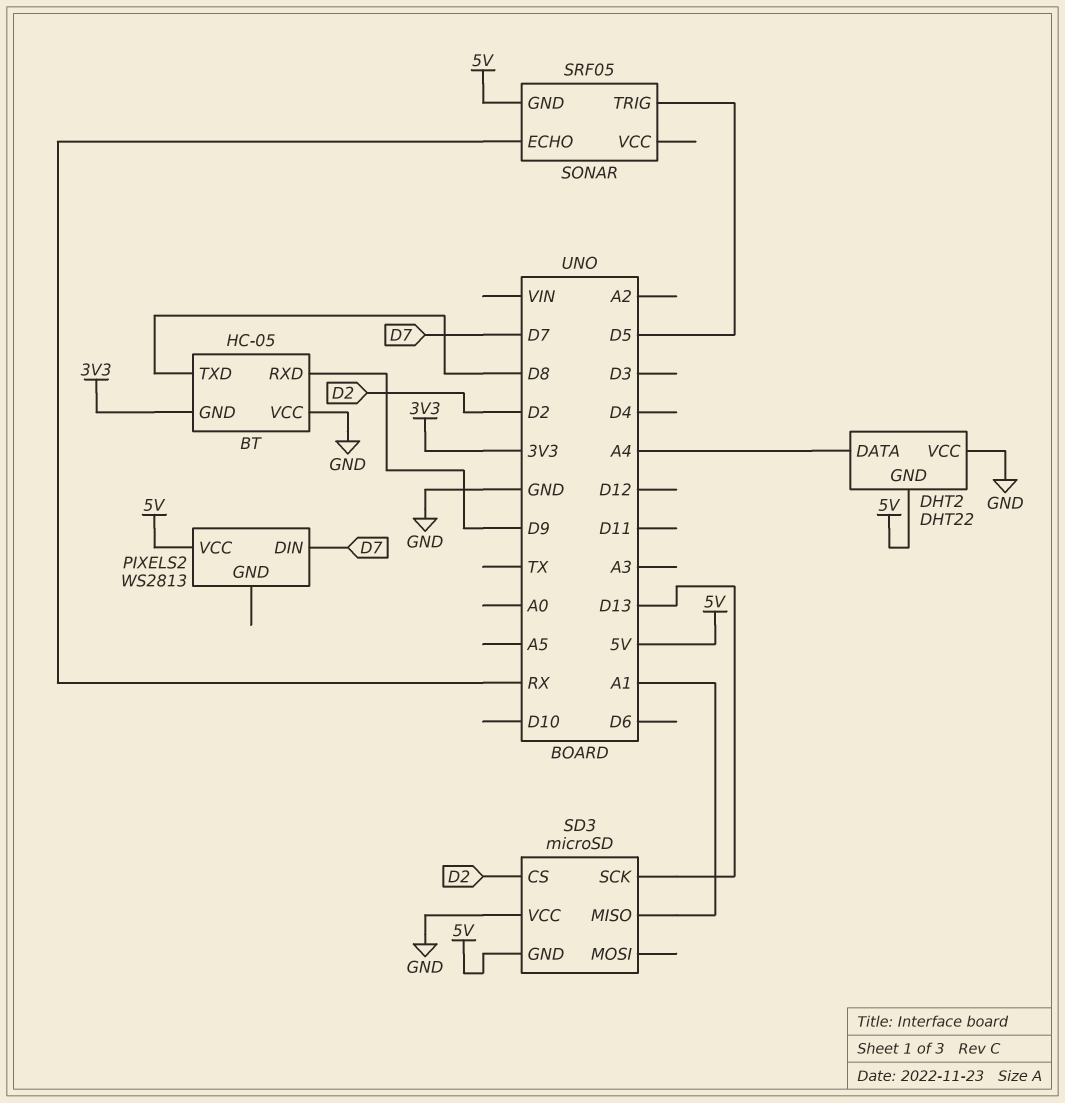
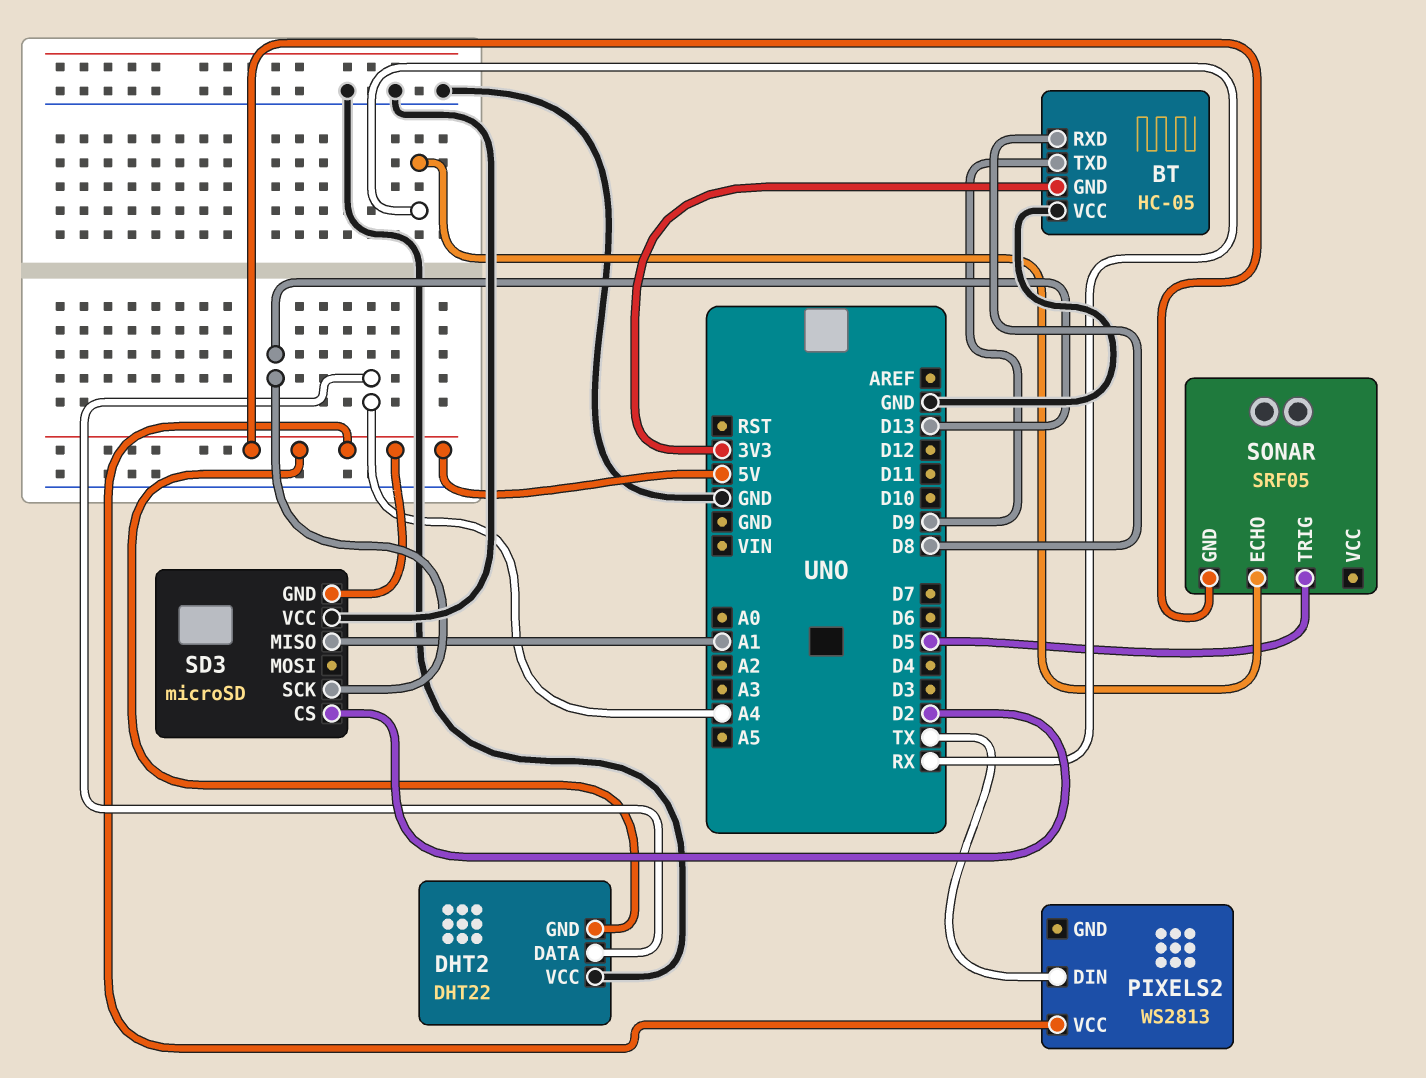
BT pin RXD: D9 -> D8
BT pin TXD: D8 -> D9
PIXELS2 pin DIN: D7 -> TX

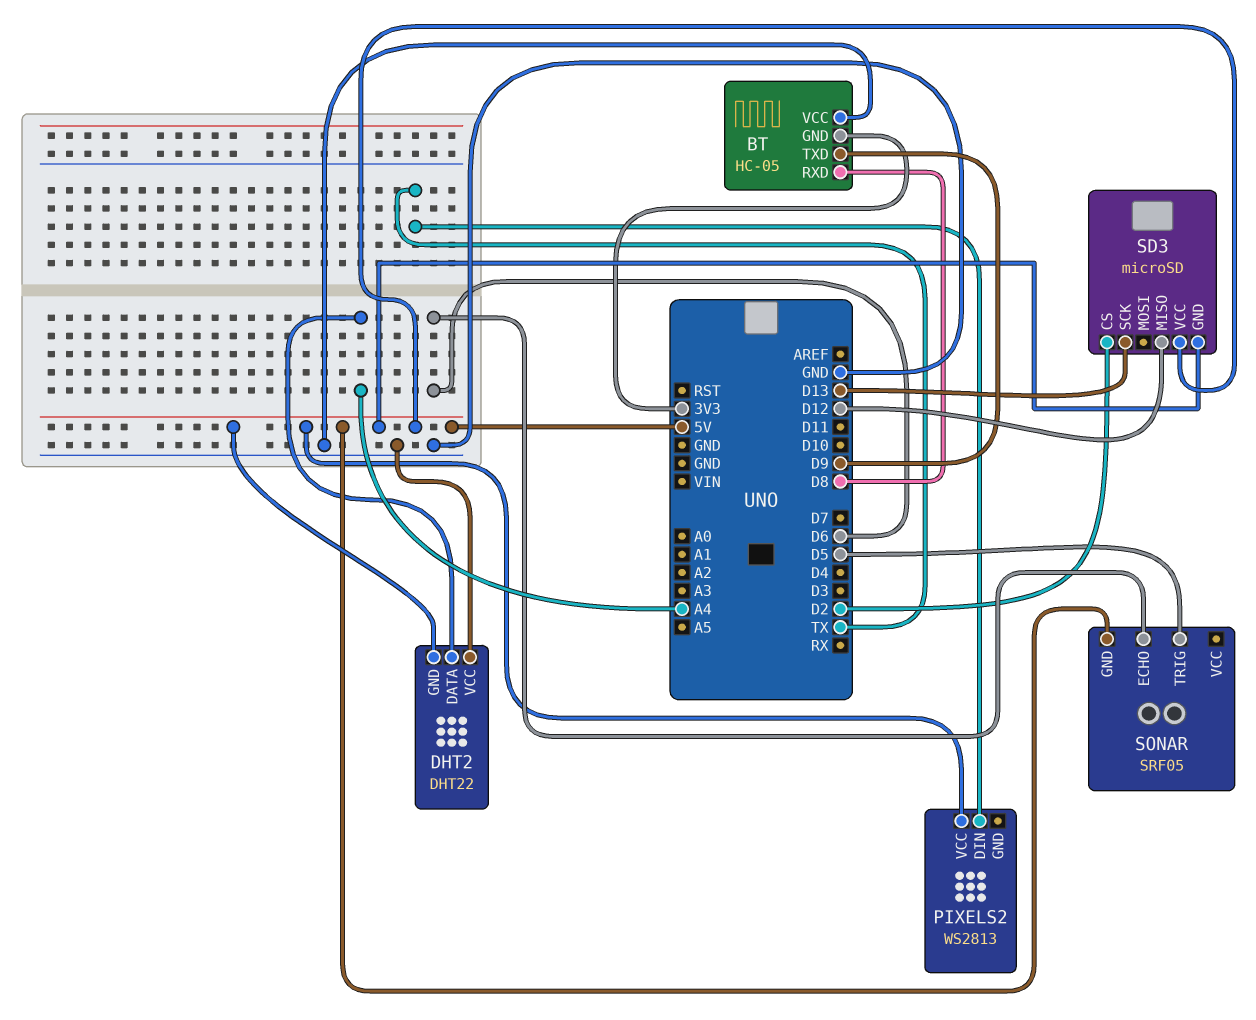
SD3 pin MISO: A1 -> D12
SD3 pin VCC: GND -> 5V
SONAR pin ECHO: RX -> D6

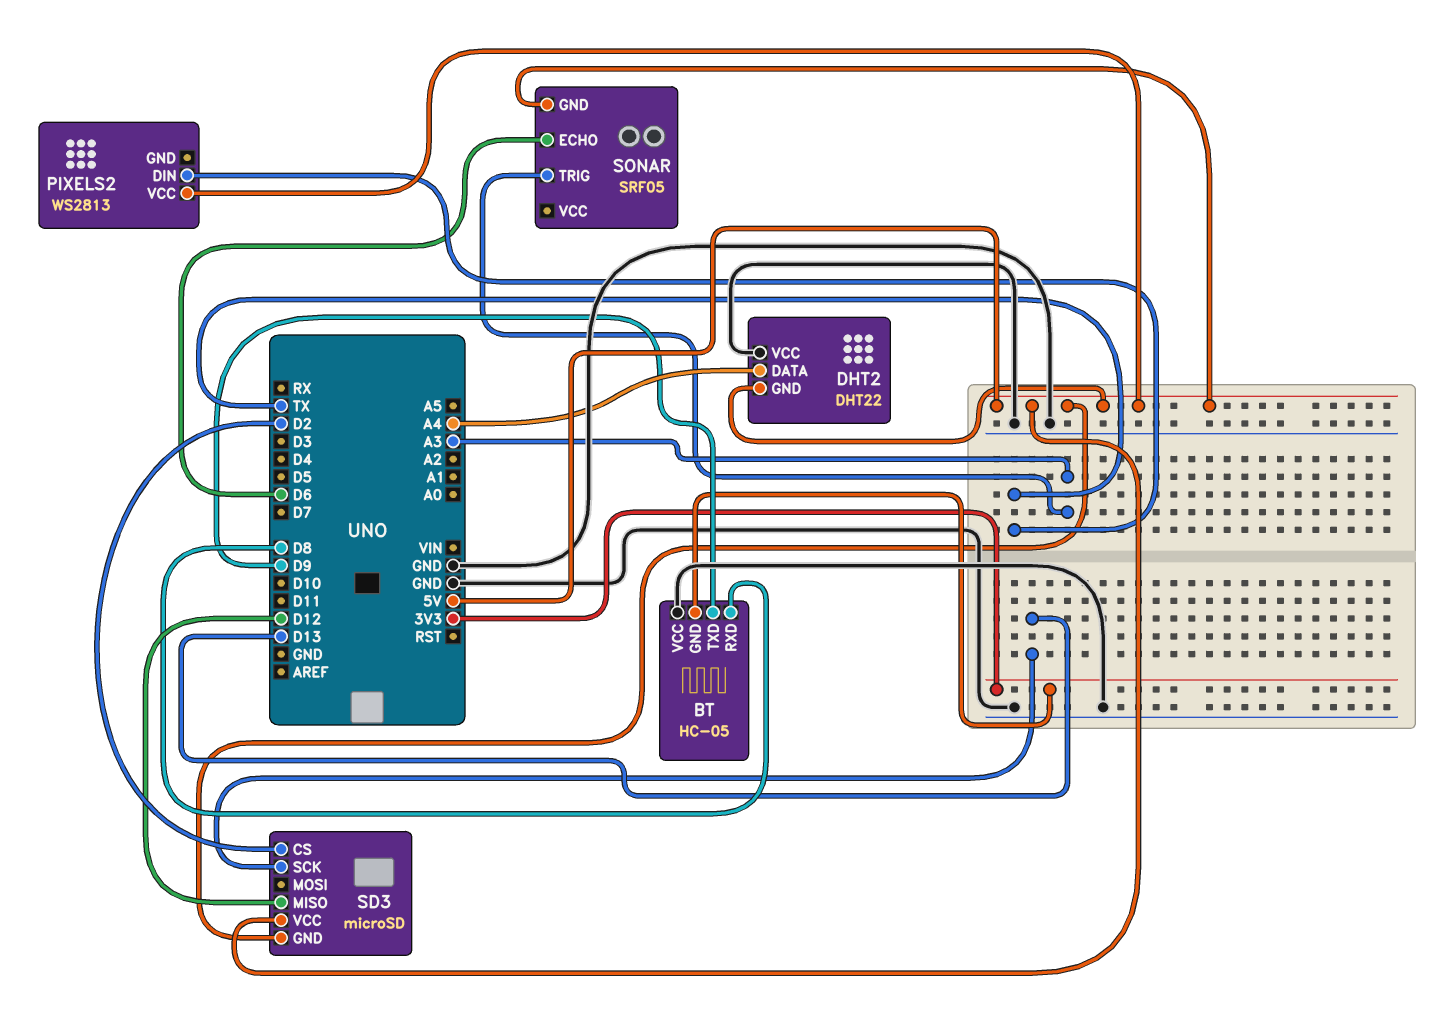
SONAR pin TRIG: D5 -> A3

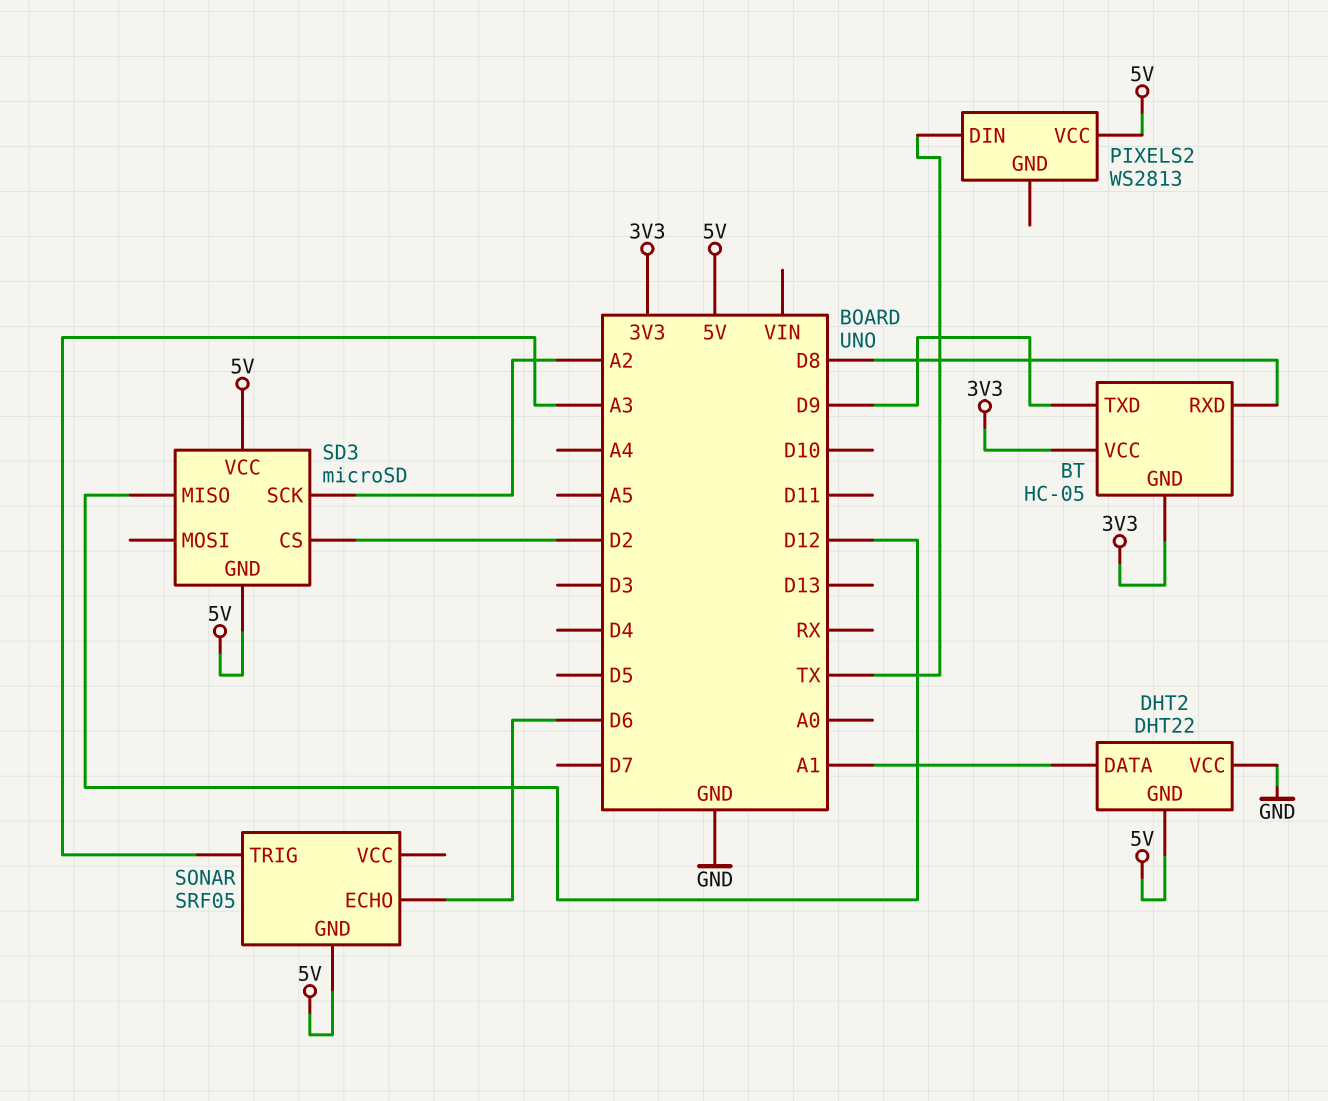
BT pin VCC: GND -> 3V3
DHT2 pin DATA: A4 -> A1
SD3 pin SCK: D13 -> A2

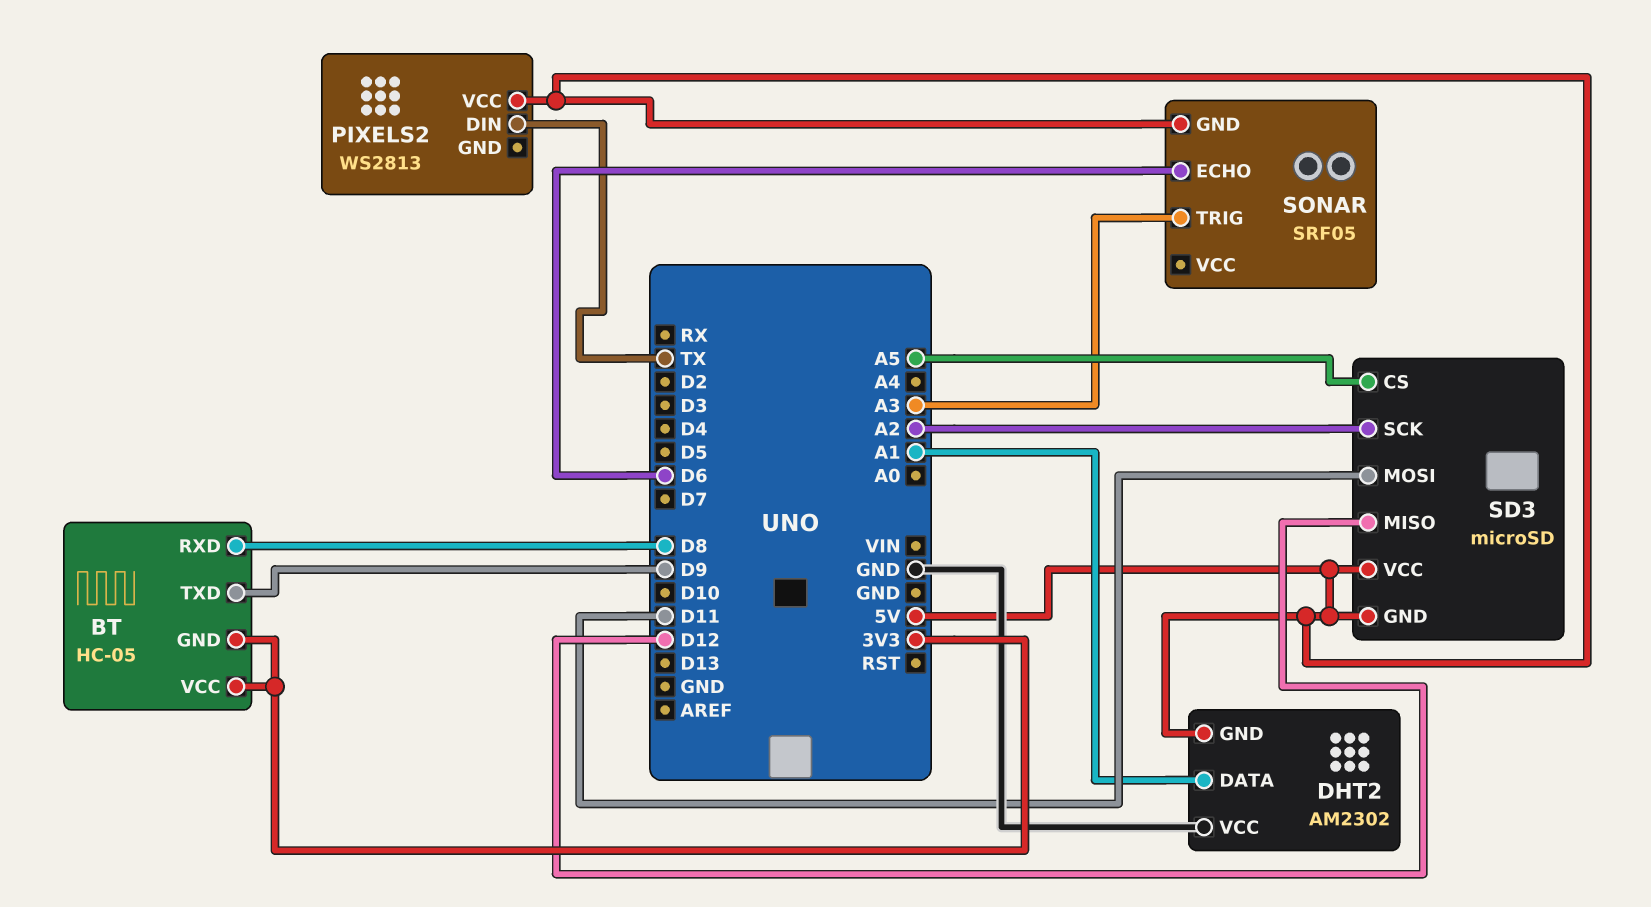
DHT2: DHT22 -> AM2302
SD3 pin CS: D2 -> A5
SD3 pin MOSI: none -> D11

